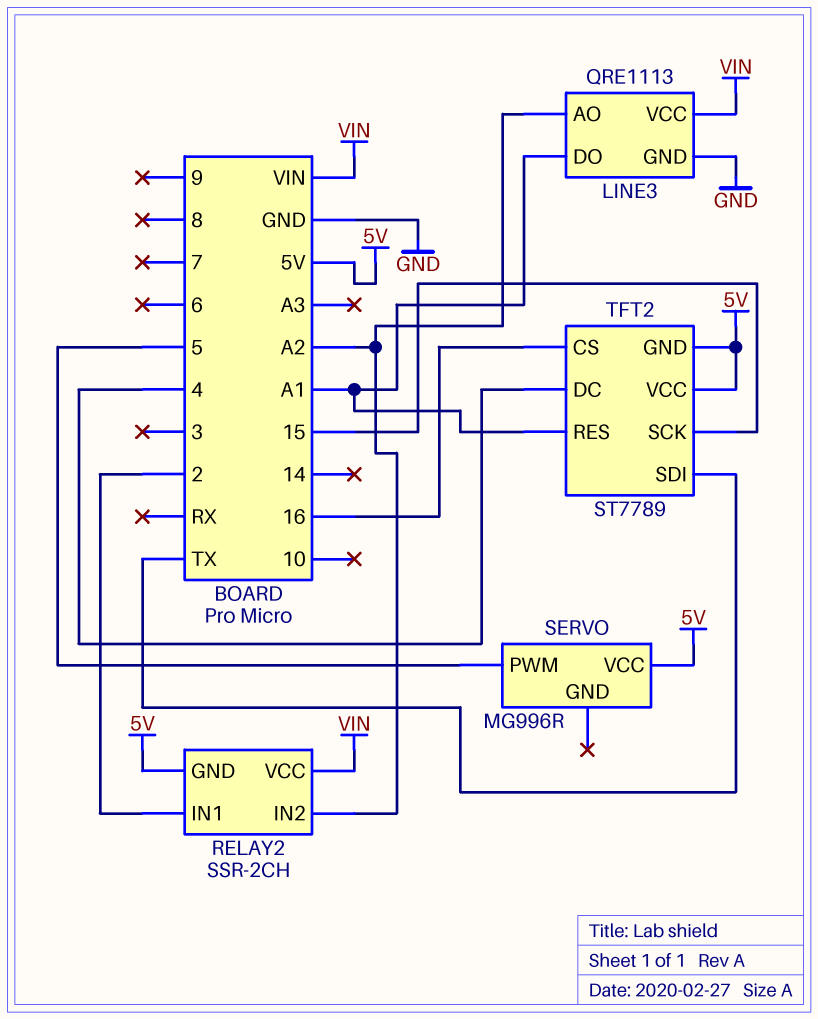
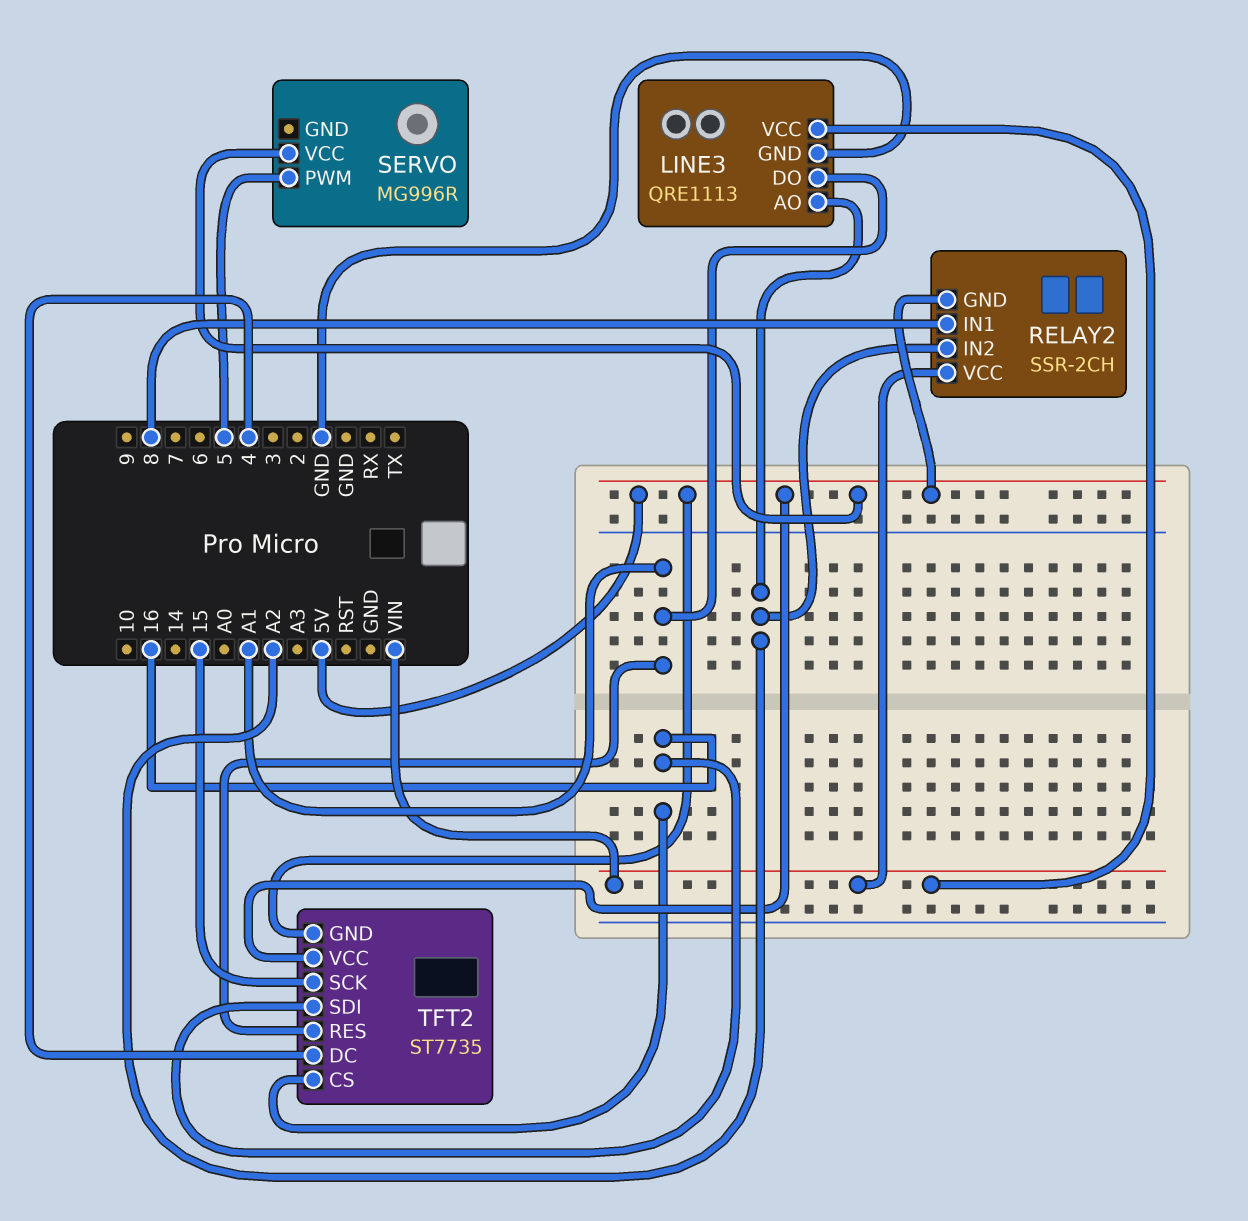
RELAY2 pin IN1: 2 -> 8
TFT2: ST7789 -> ST7735
TFT2 pin SDI: TX -> 16

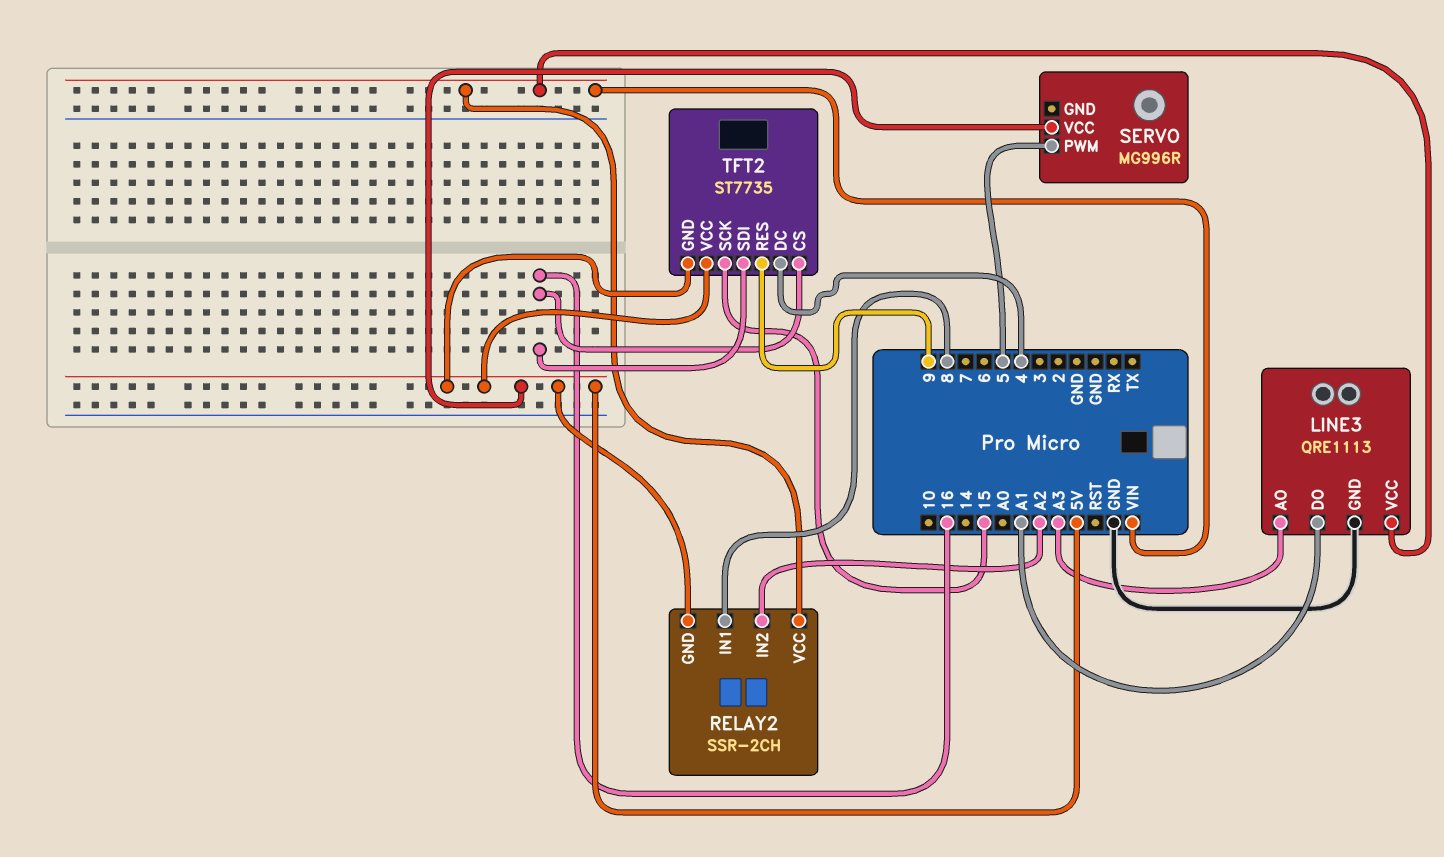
LINE3 pin AO: A2 -> A3
TFT2 pin RES: A1 -> 9

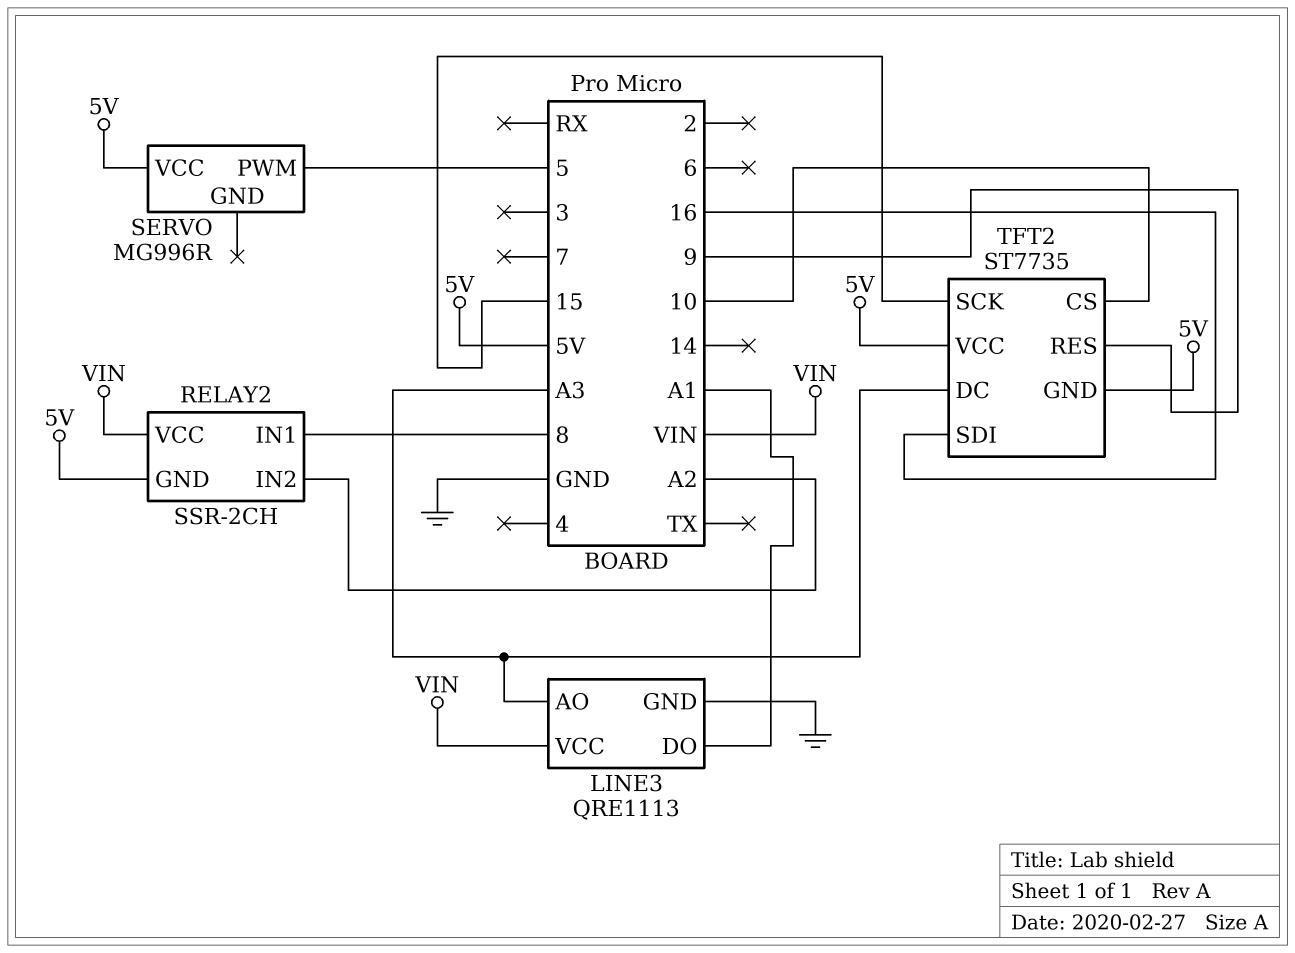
TFT2 pin CS: 16 -> 10
TFT2 pin DC: 4 -> A3

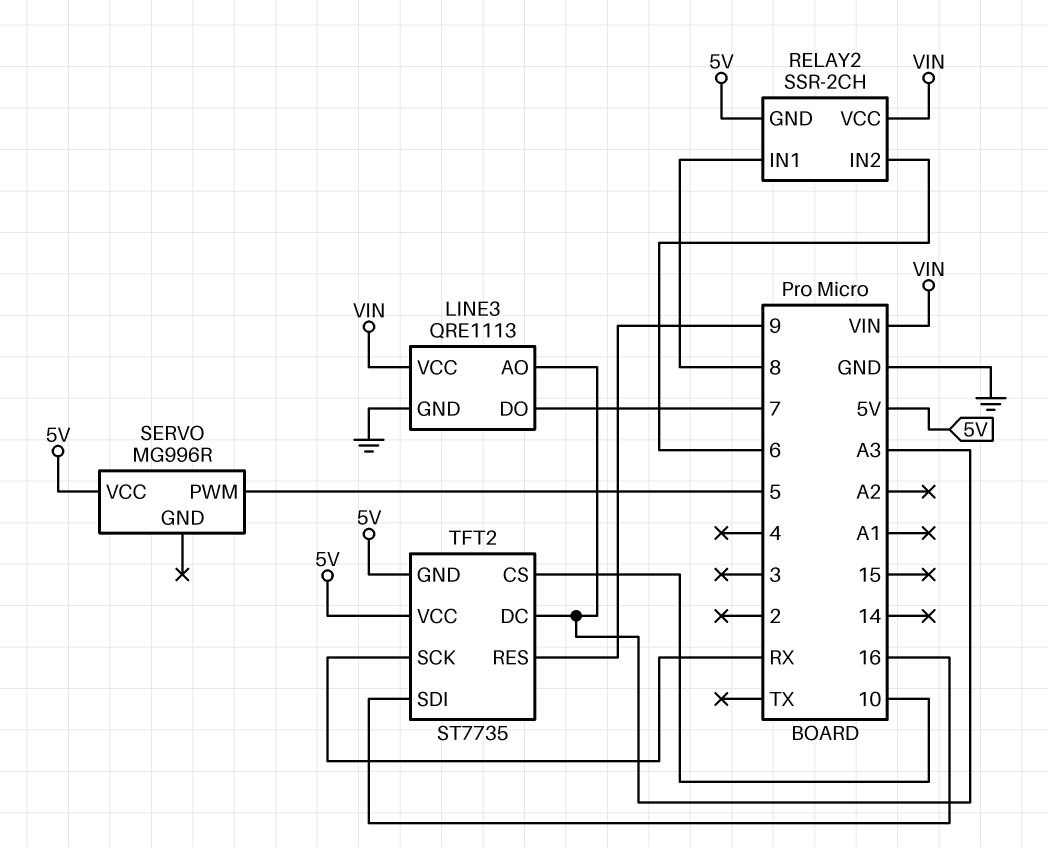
LINE3 pin DO: A1 -> 7
RELAY2 pin IN2: A2 -> 6
TFT2 pin SCK: 15 -> RX

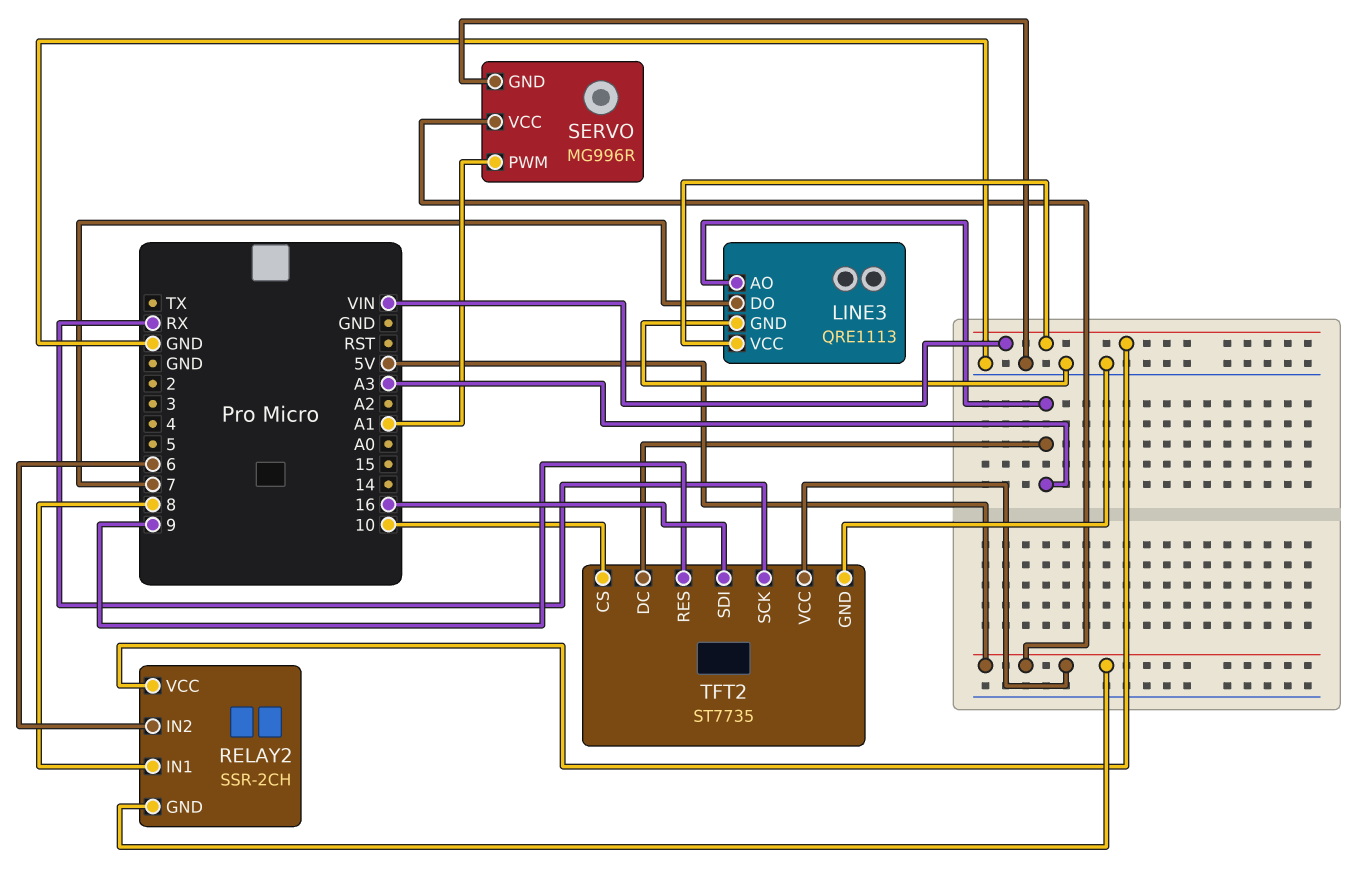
SERVO pin GND: none -> GND
SERVO pin PWM: 5 -> A1
TFT2 pin GND: 5V -> GND

